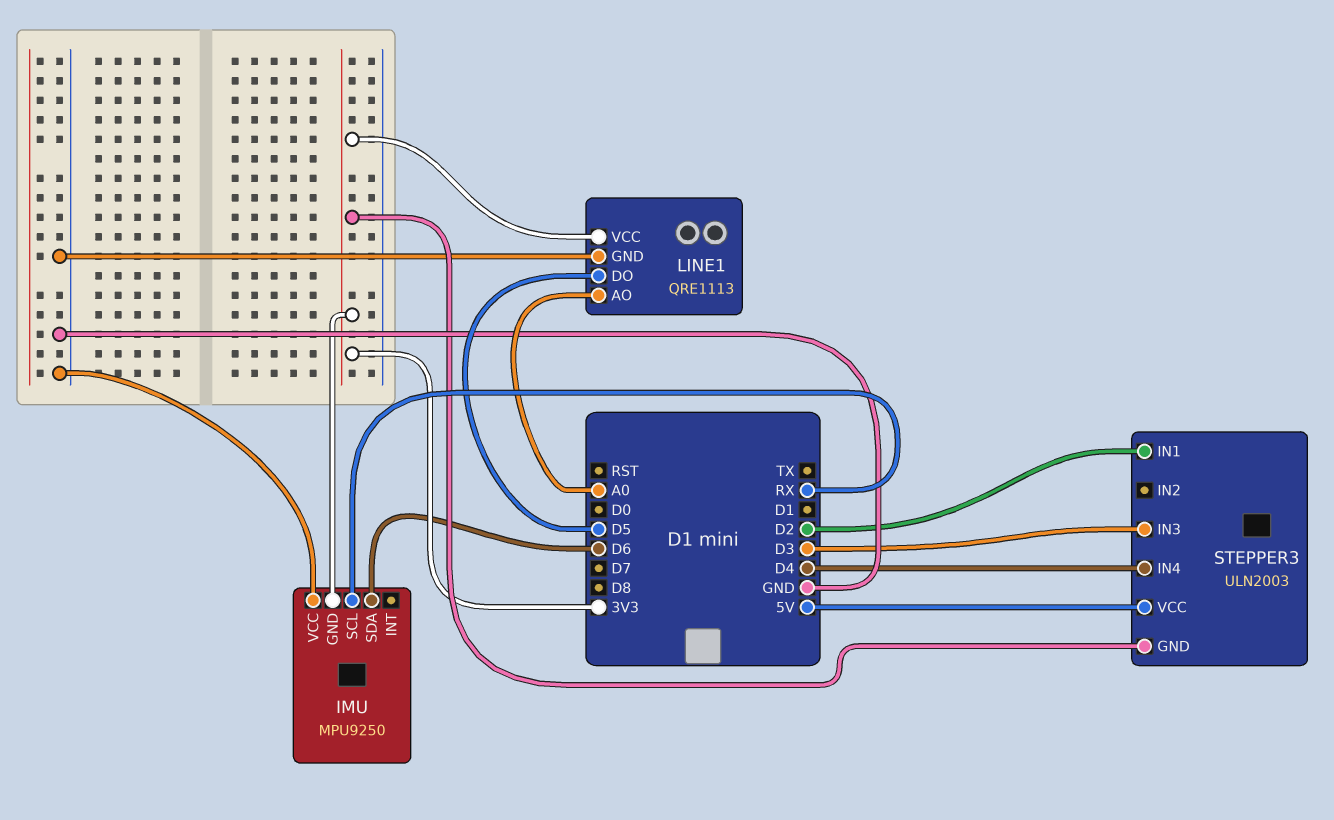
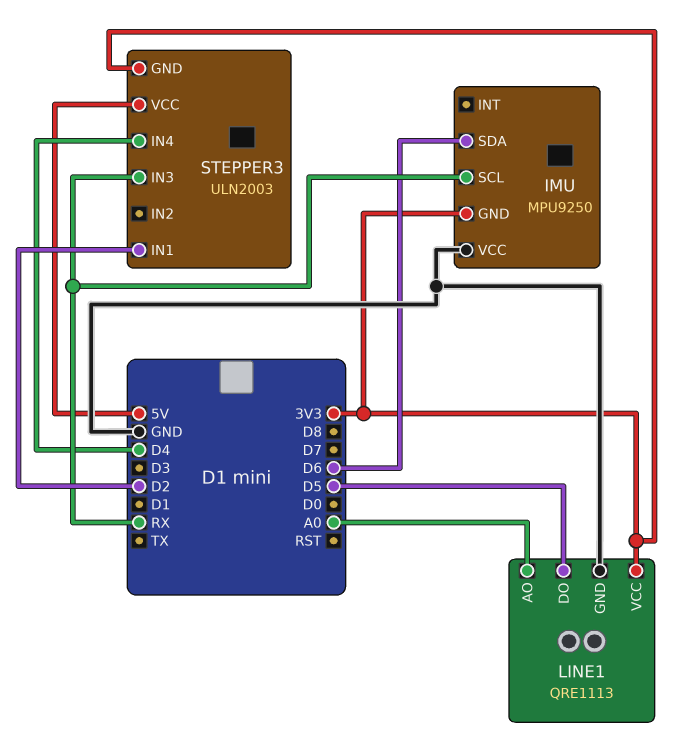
STEPPER3 pin IN3: D3 -> RX

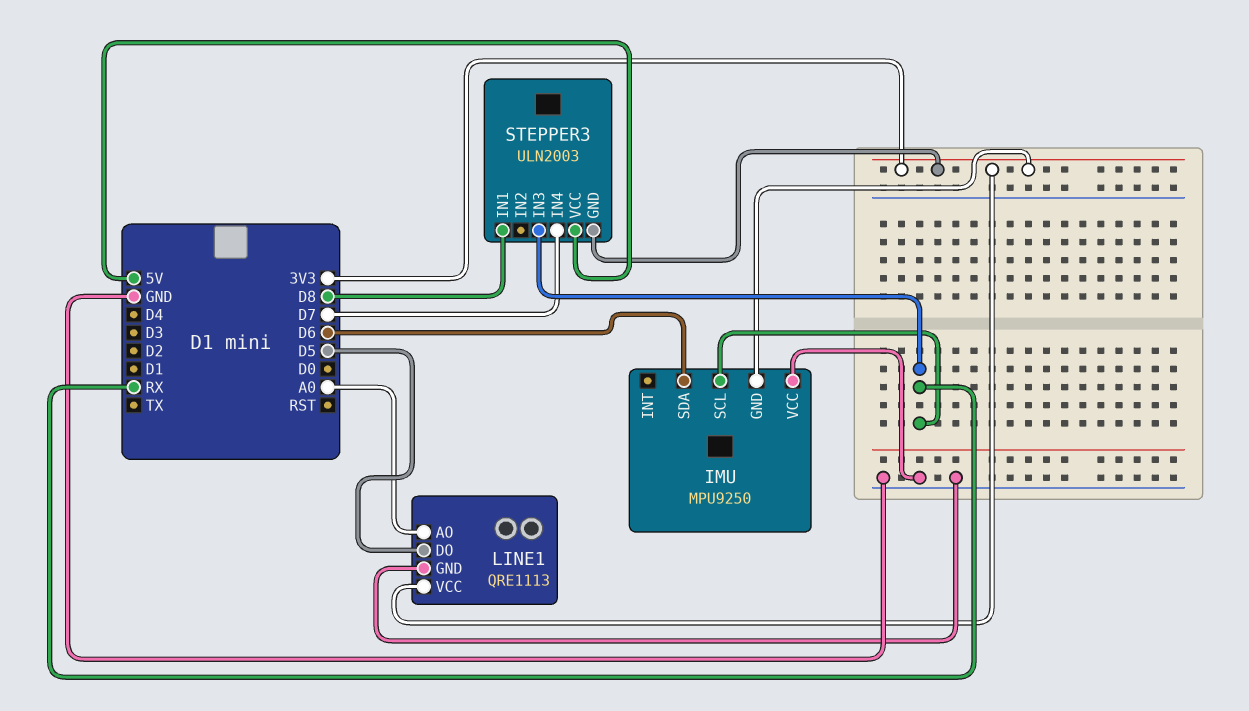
STEPPER3 pin IN1: D2 -> D8
STEPPER3 pin IN4: D4 -> D7

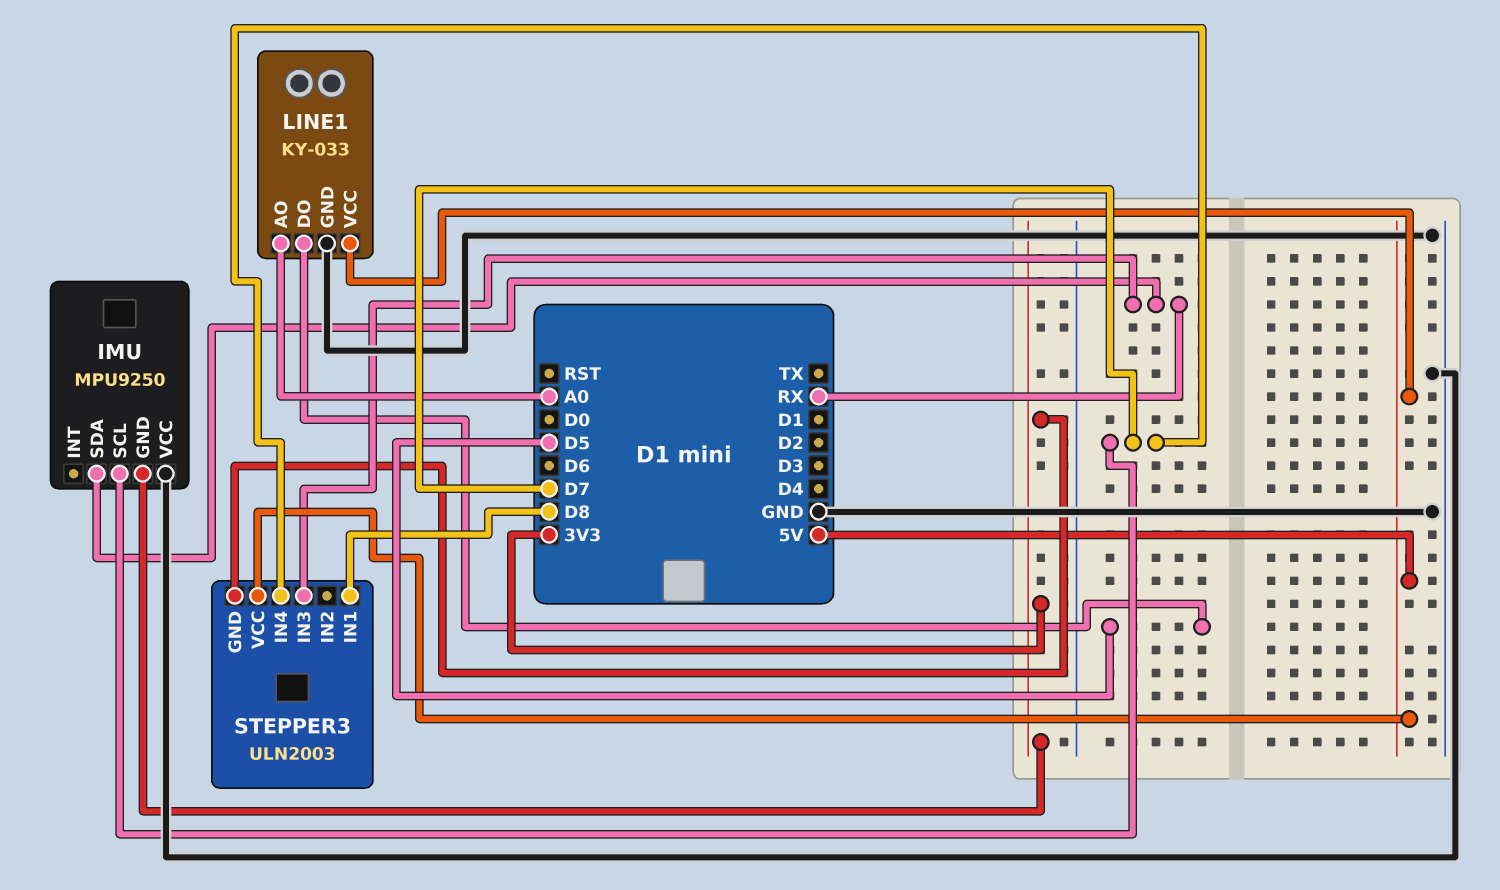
IMU pin SCL: RX -> D7
IMU pin SDA: D6 -> RX
LINE1: QRE1113 -> KY-033
LINE1 pin VCC: 3V3 -> 5V

